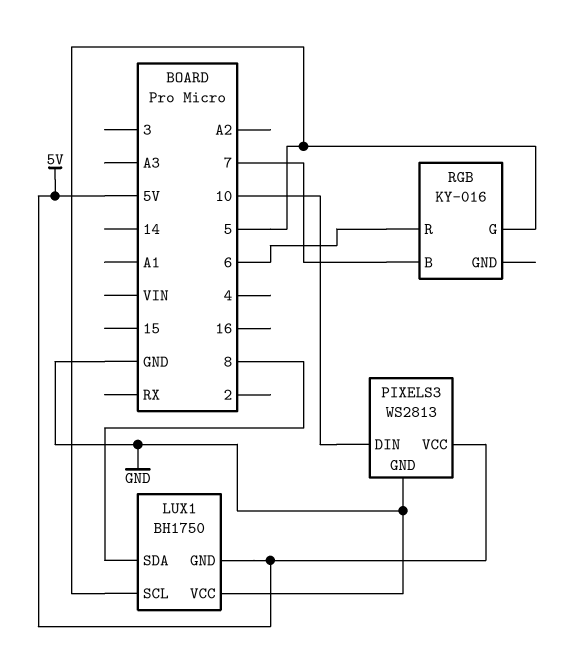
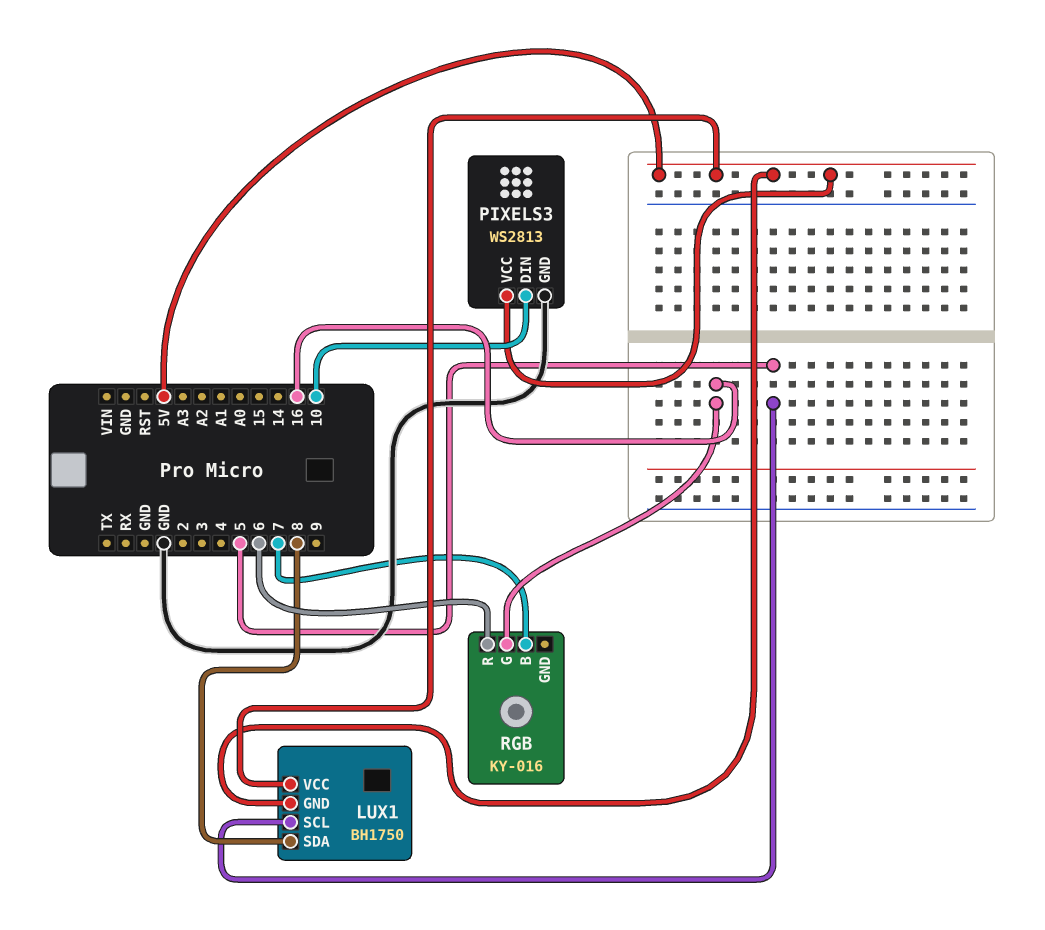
LUX1 pin VCC: GND -> 5V
RGB pin G: 5 -> 16

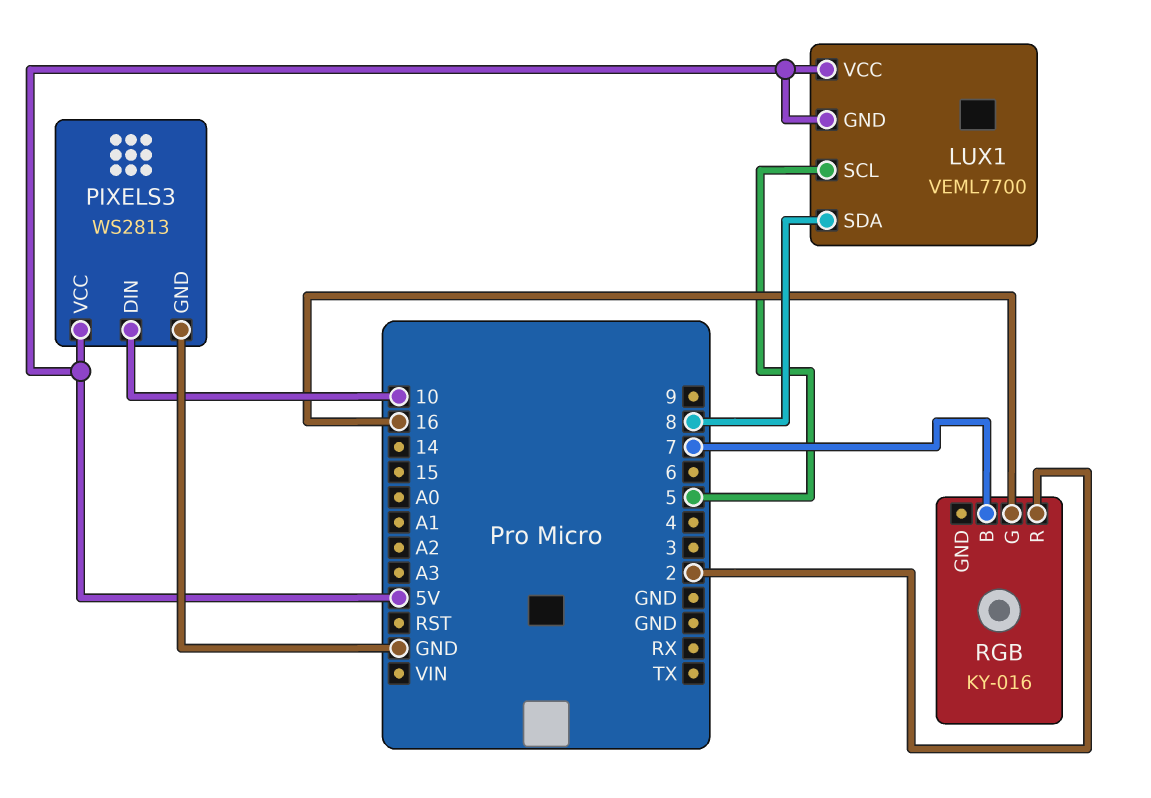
LUX1: BH1750 -> VEML7700
RGB pin R: 6 -> 2

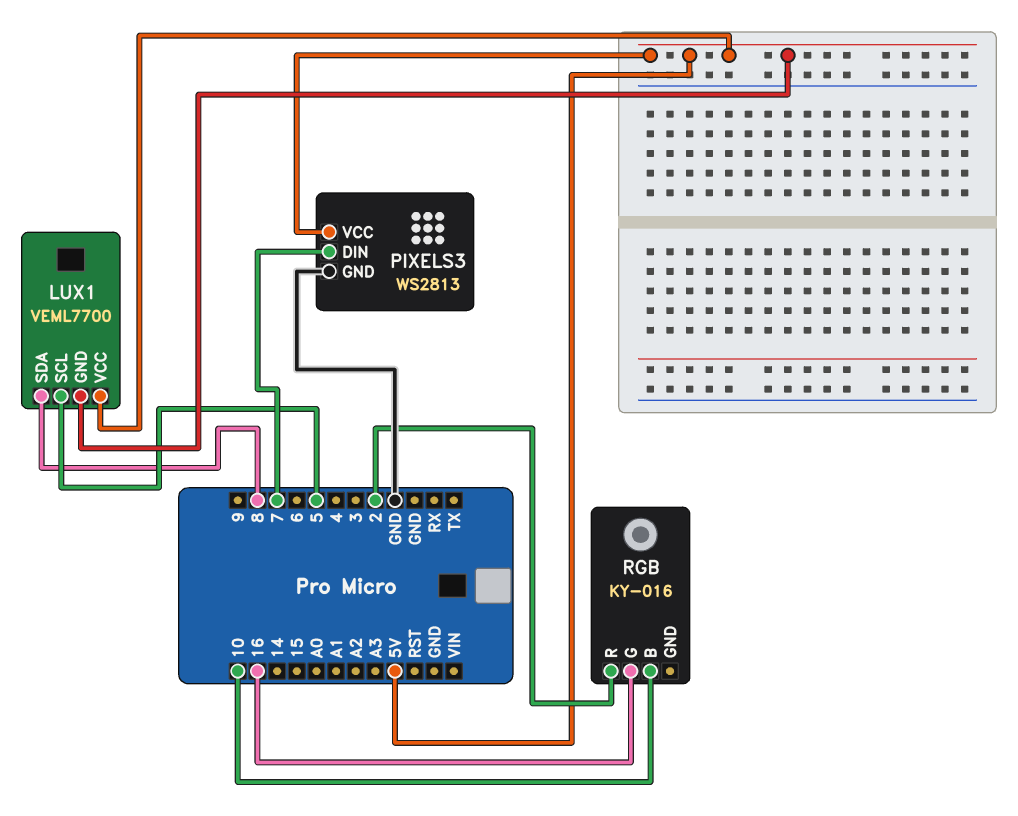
PIXELS3 pin DIN: 10 -> 7
RGB pin B: 7 -> 10

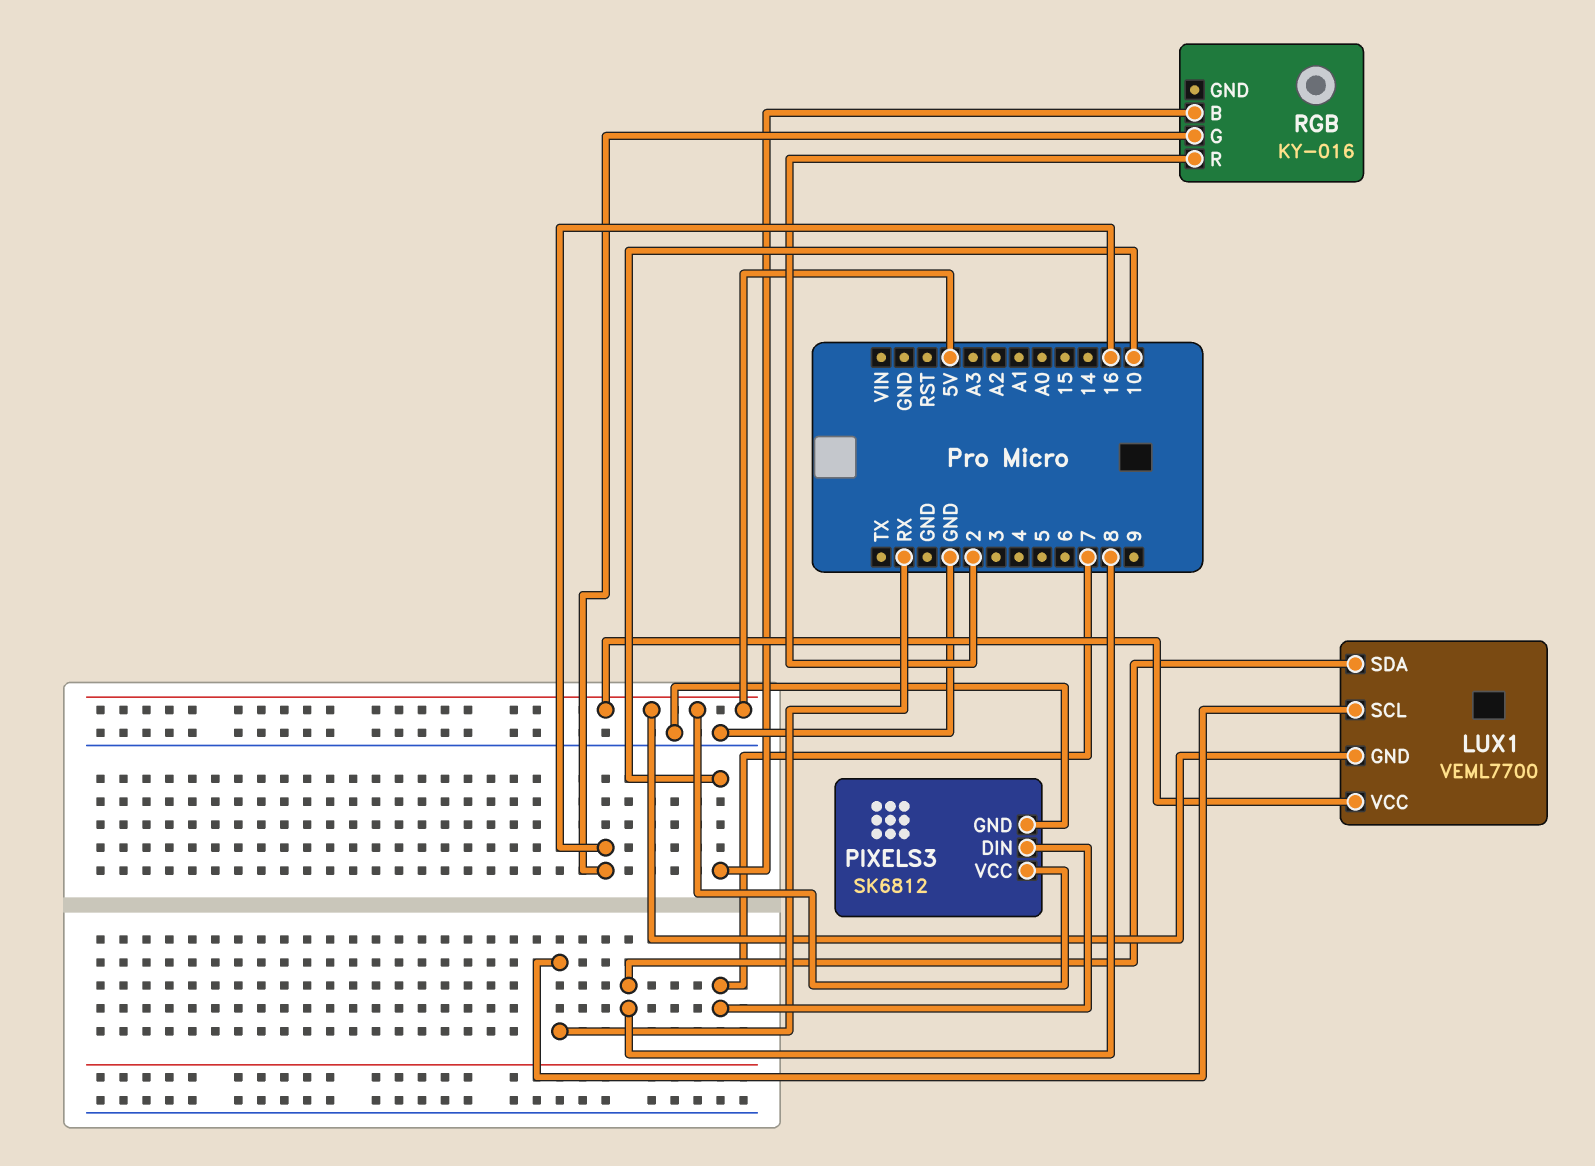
LUX1 pin SCL: 5 -> RX
PIXELS3: WS2813 -> SK6812

